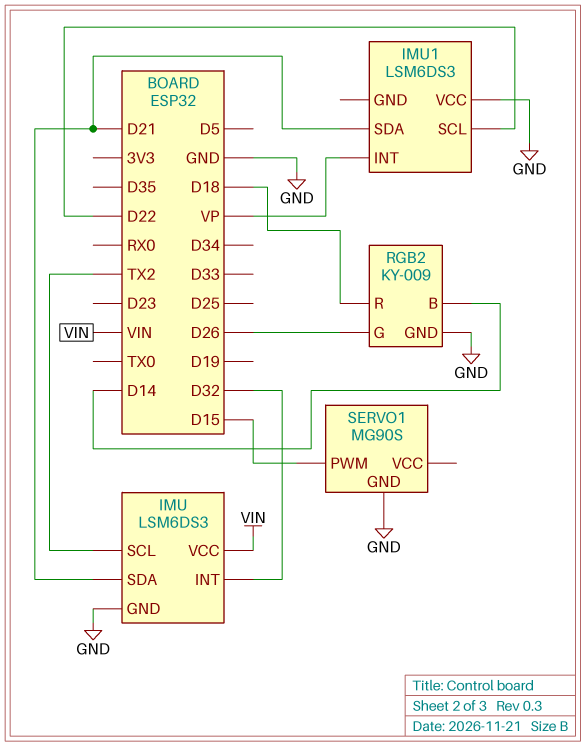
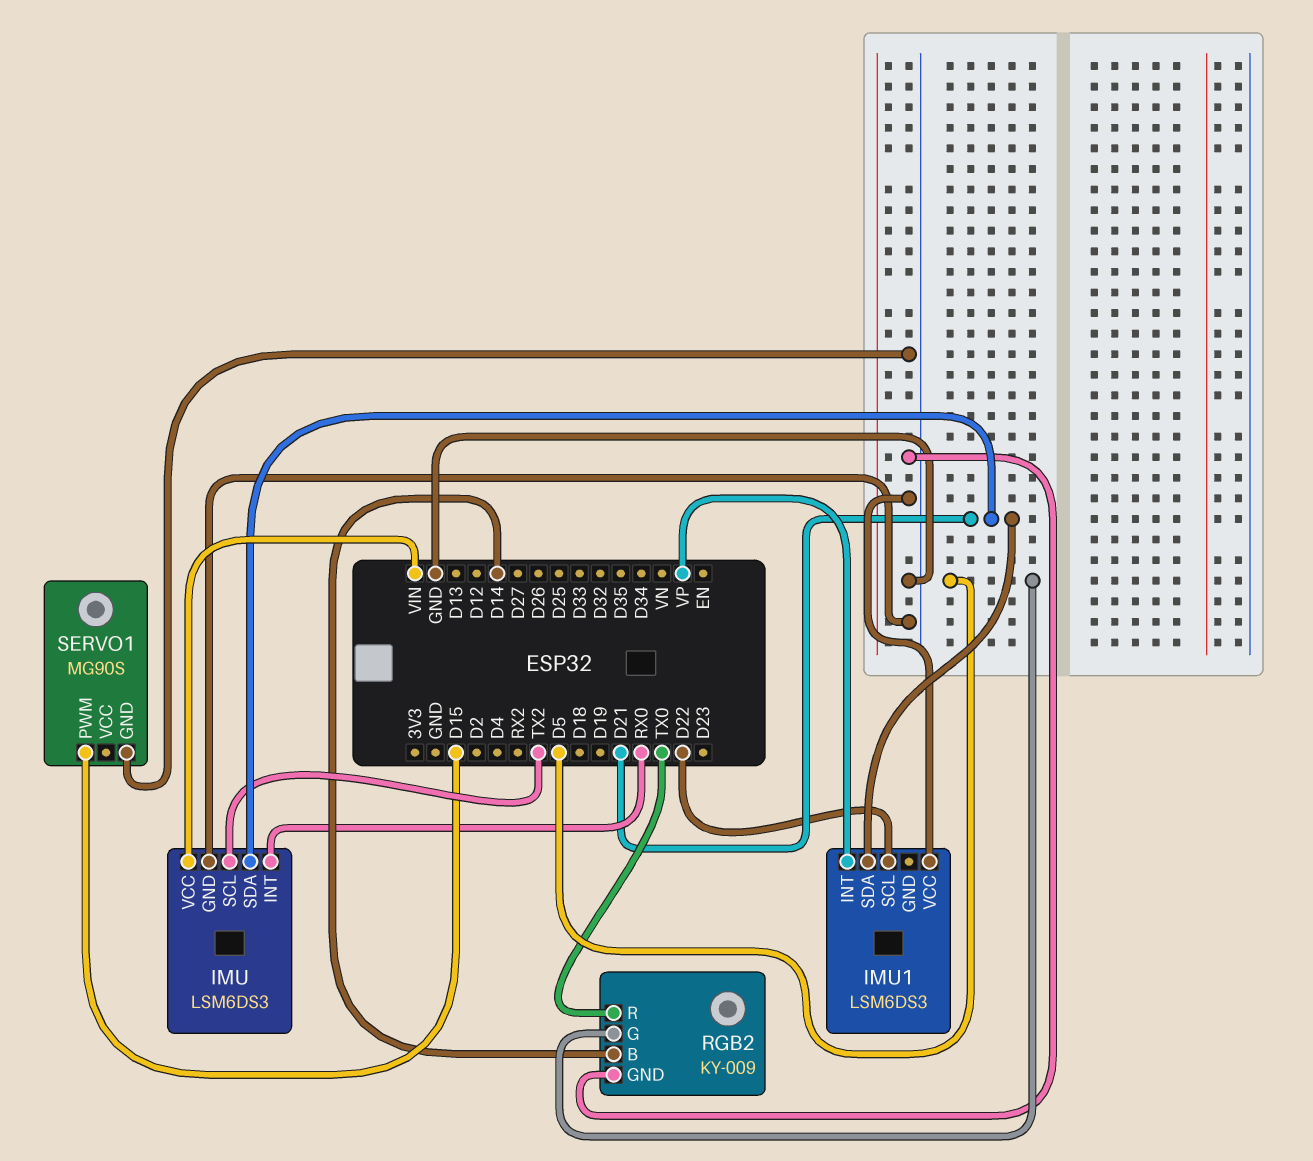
IMU pin INT: D32 -> RX0
RGB2 pin G: D26 -> D5
RGB2 pin R: D18 -> TX0

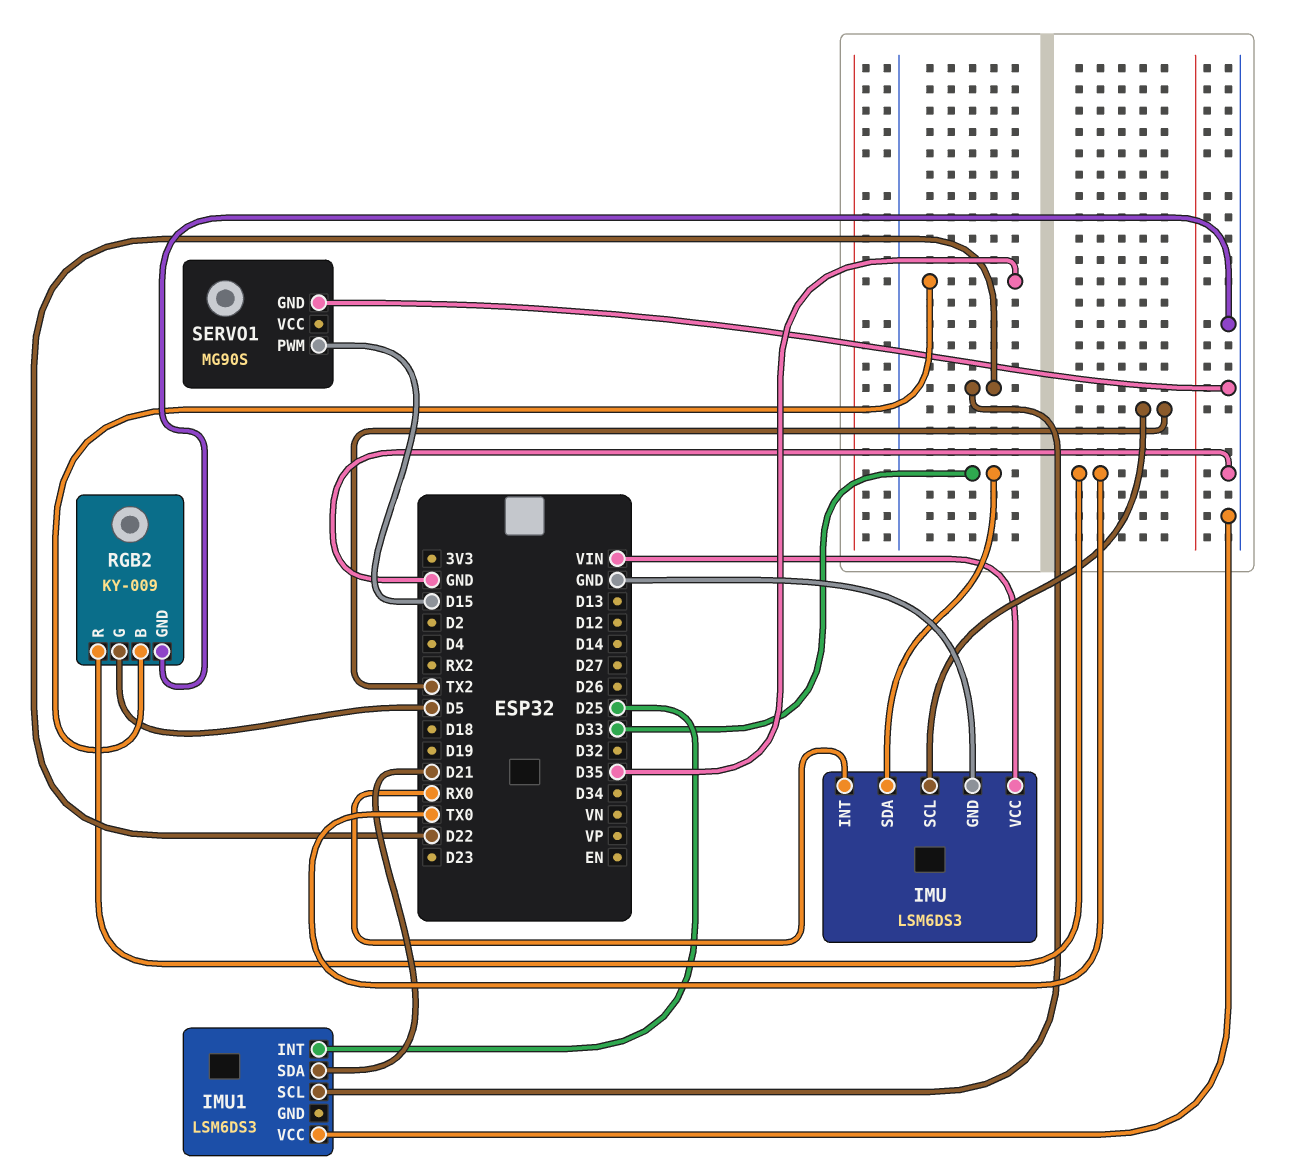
IMU pin SDA: D21 -> D33
IMU1 pin INT: VP -> D25
RGB2 pin B: D14 -> D35

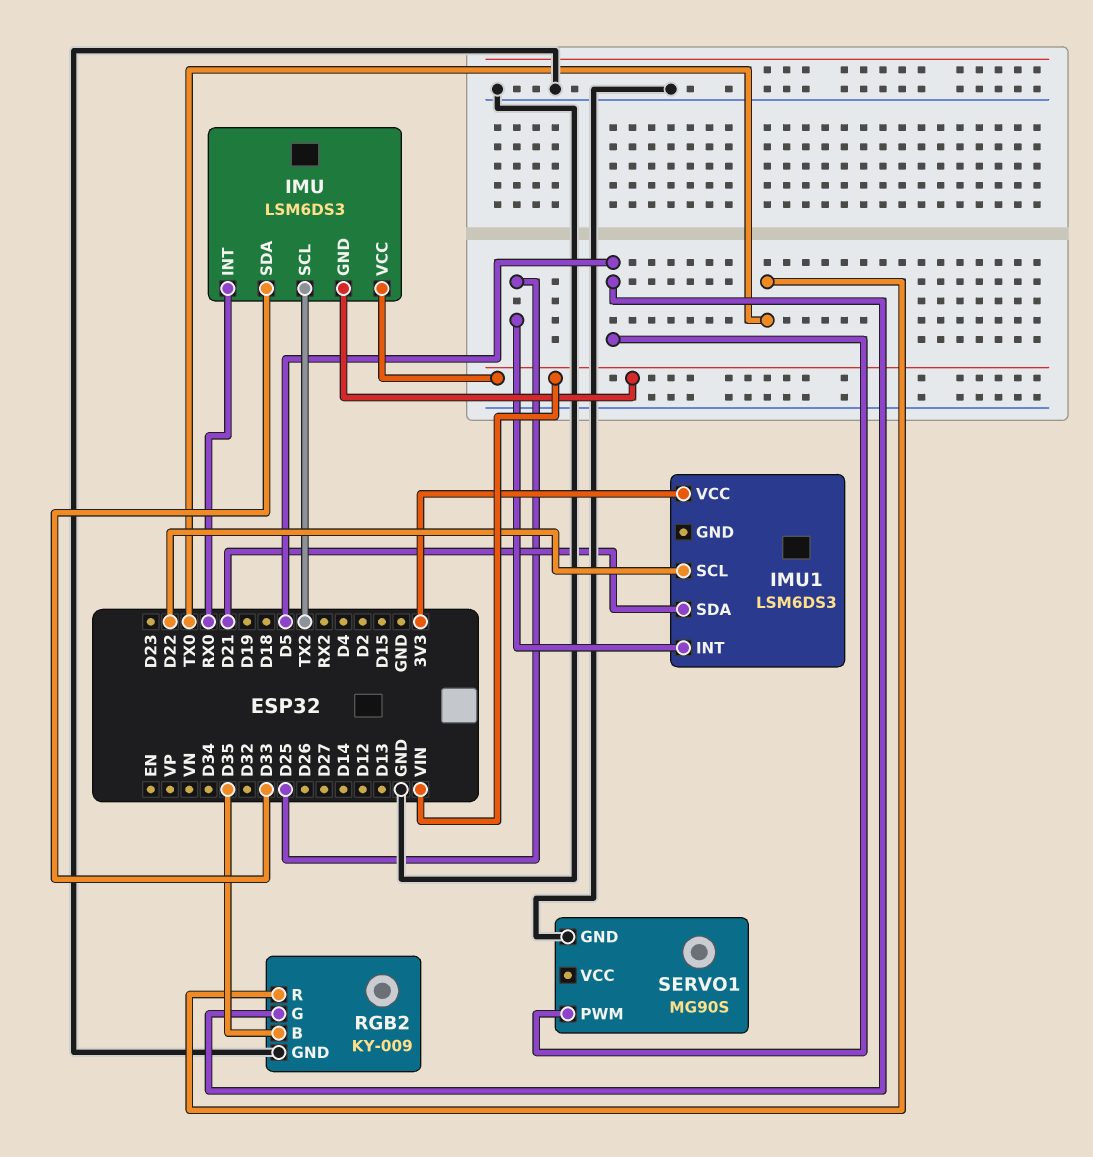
IMU pin GND: GND -> VIN
IMU1 pin VCC: GND -> 3V3
SERVO1 pin PWM: D15 -> D5

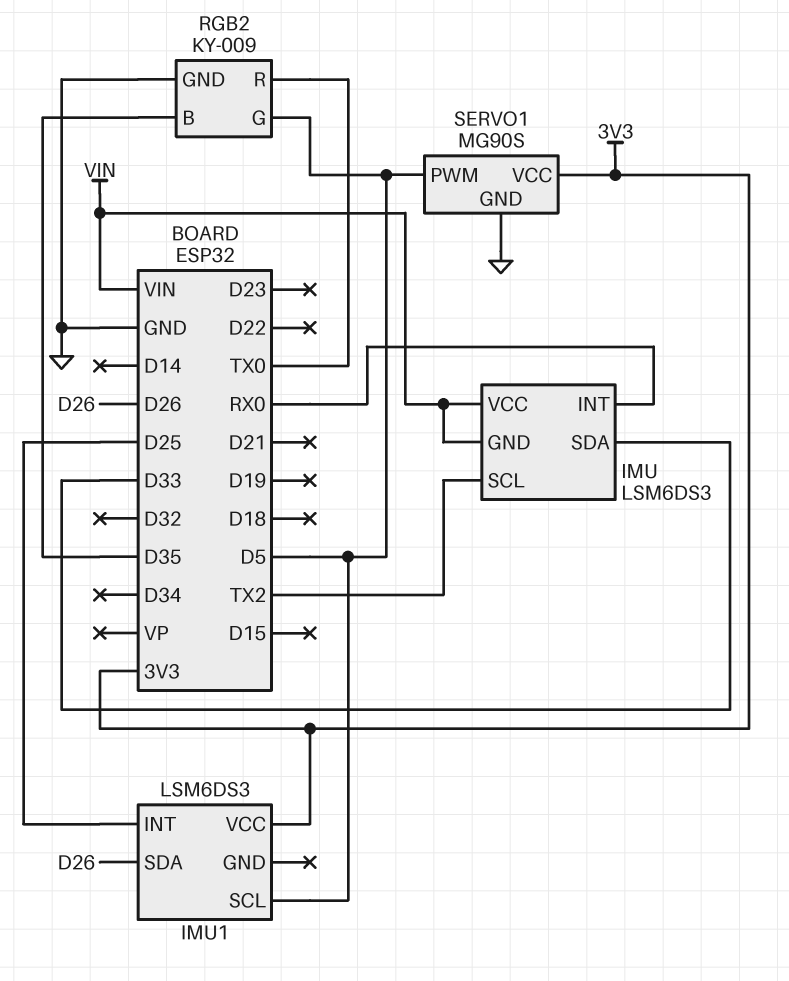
IMU1 pin SCL: D22 -> D5
IMU1 pin SDA: D21 -> D26
SERVO1 pin VCC: none -> 3V3

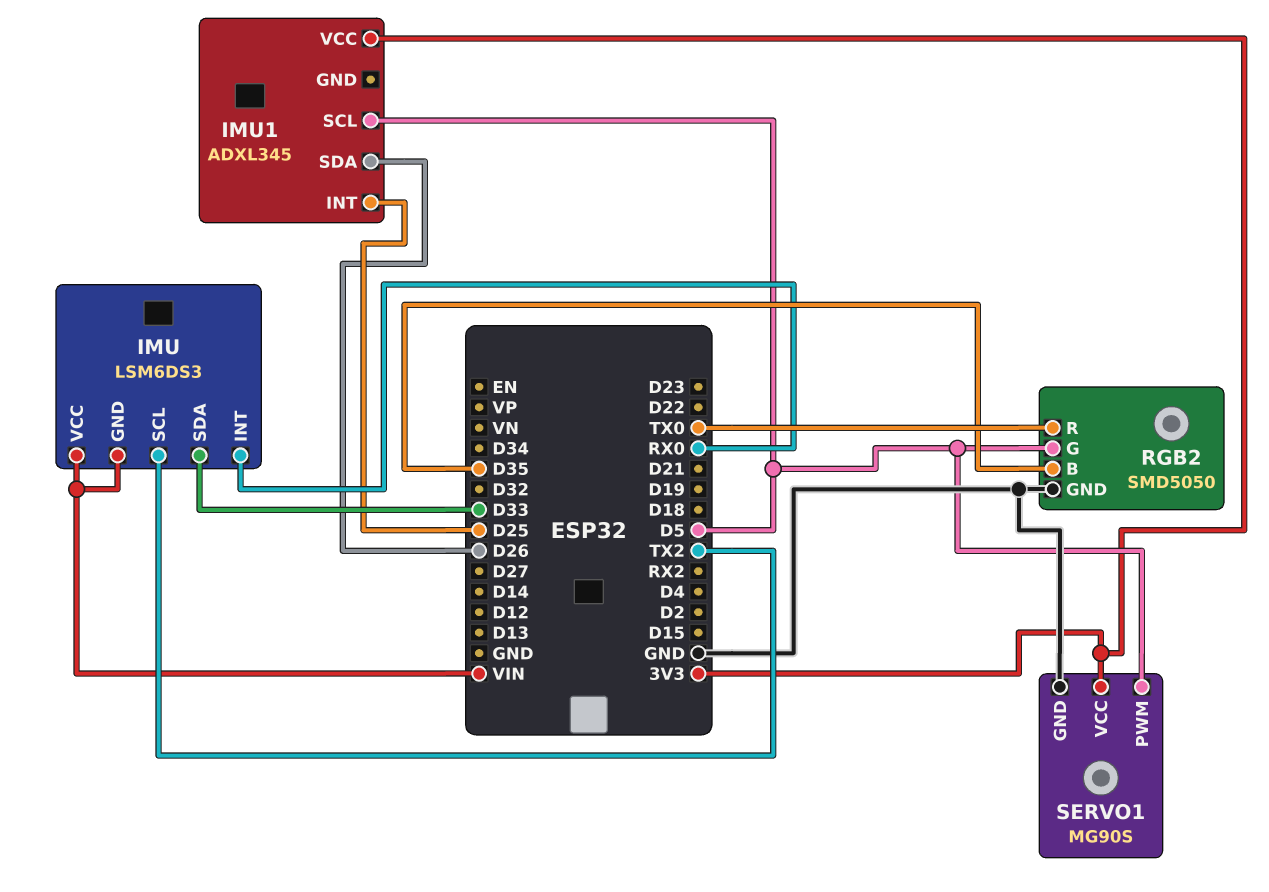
IMU1: LSM6DS3 -> ADXL345
RGB2: KY-009 -> SMD5050

